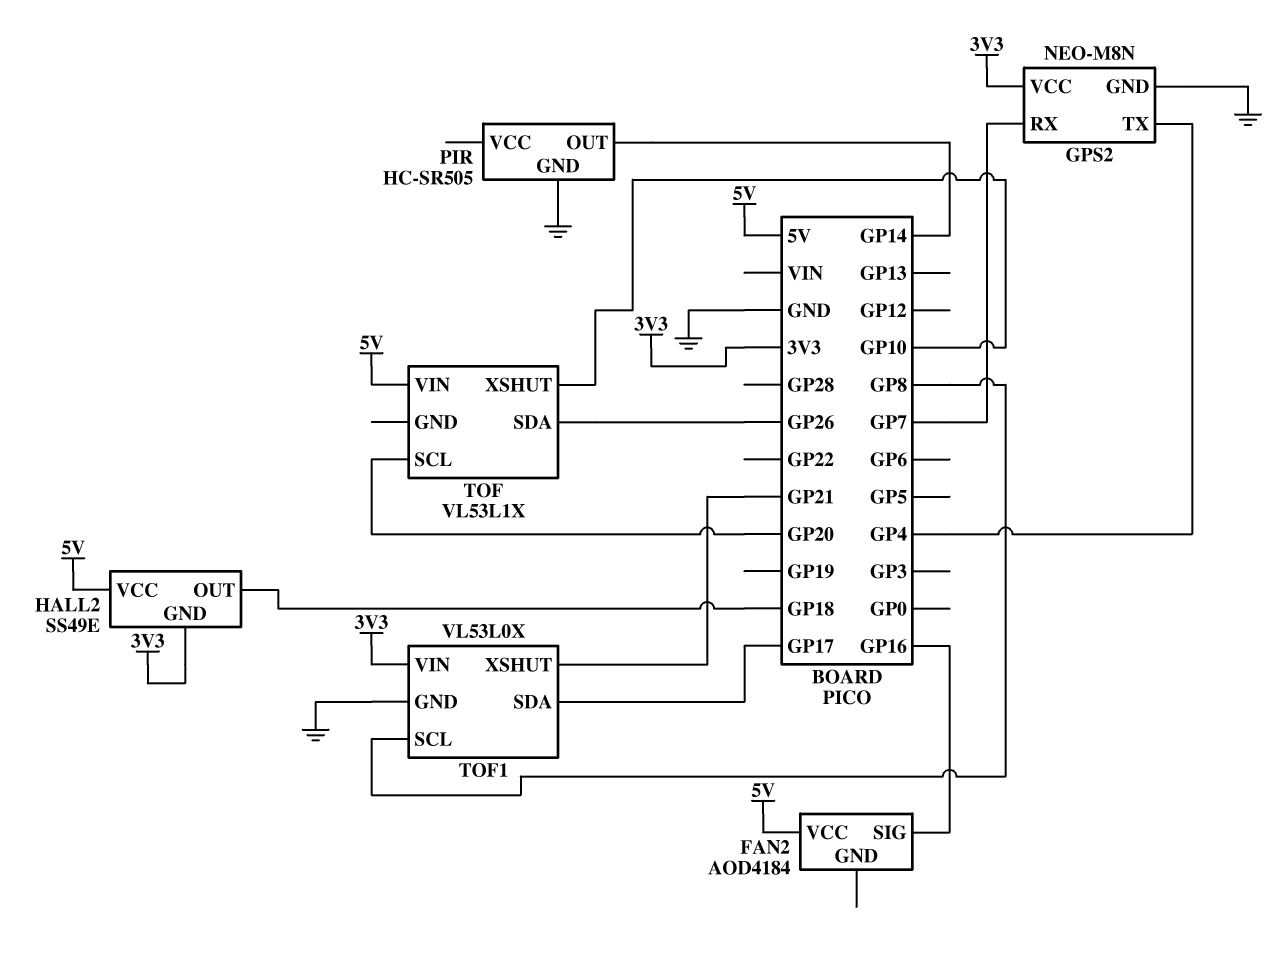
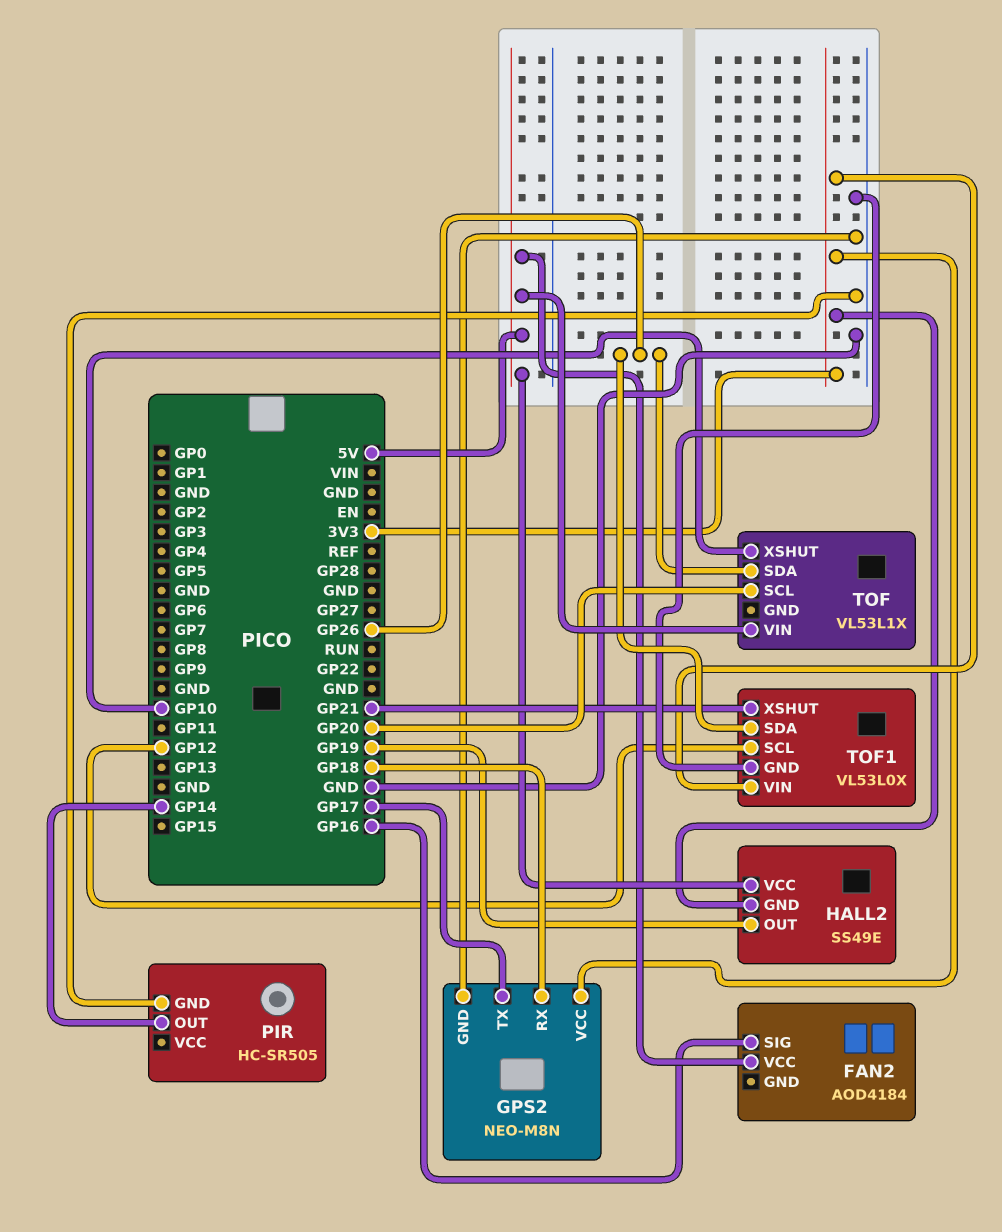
GPS2 pin RX: GP7 -> GP18
GPS2 pin TX: GP4 -> GP17
HALL2 pin OUT: GP18 -> GP19
TOF1 pin SCL: GP8 -> GP12
TOF1 pin SDA: GP17 -> GP26

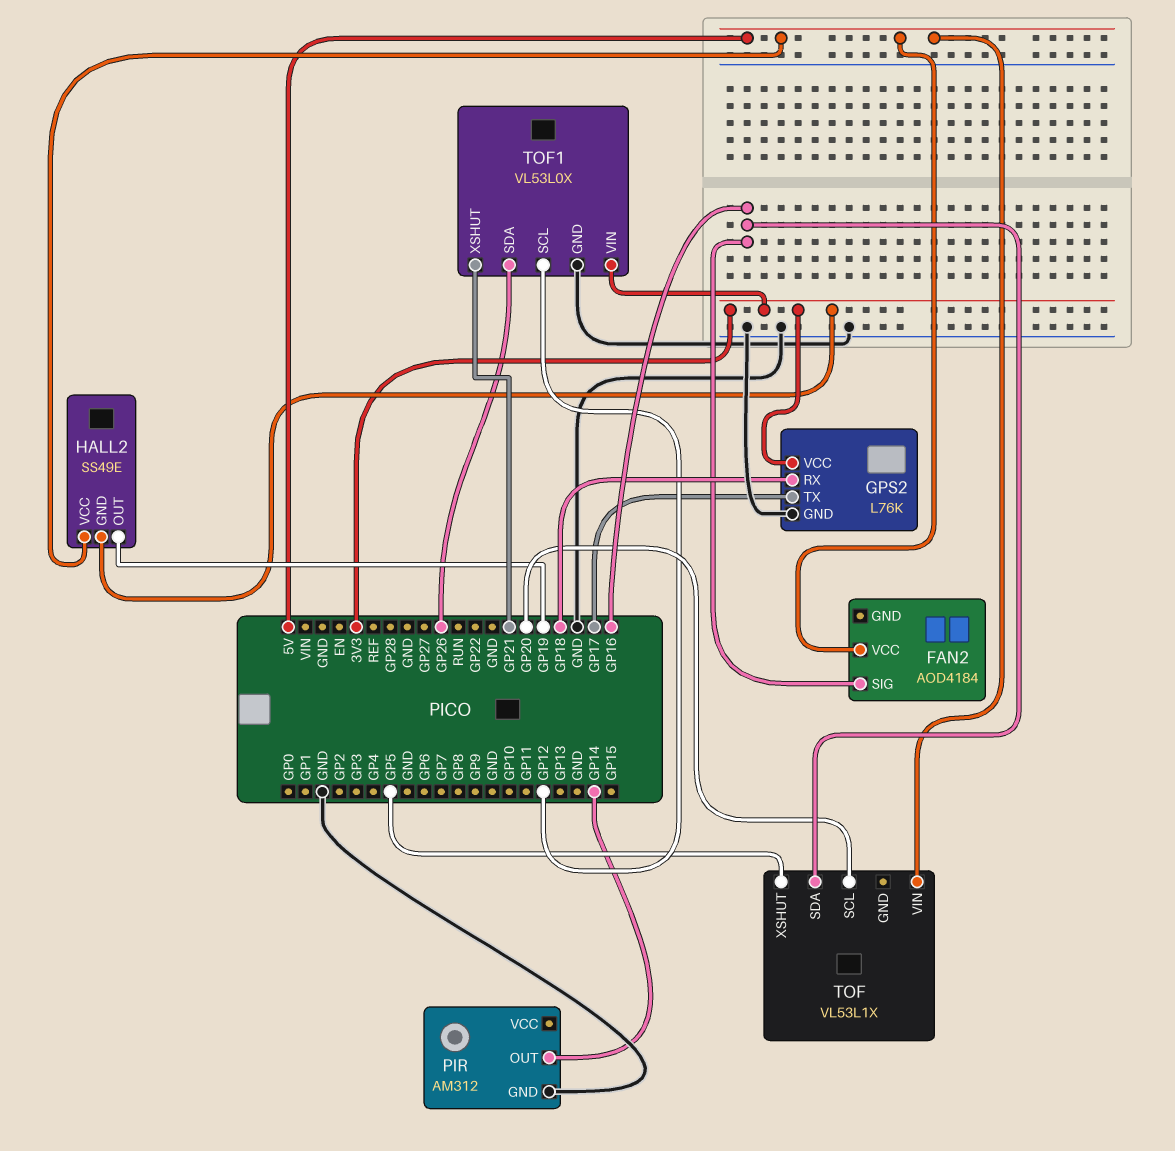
GPS2: NEO-M8N -> L76K
PIR: HC-SR505 -> AM312
TOF pin SDA: GP26 -> GP16
TOF pin XSHUT: GP10 -> GP5

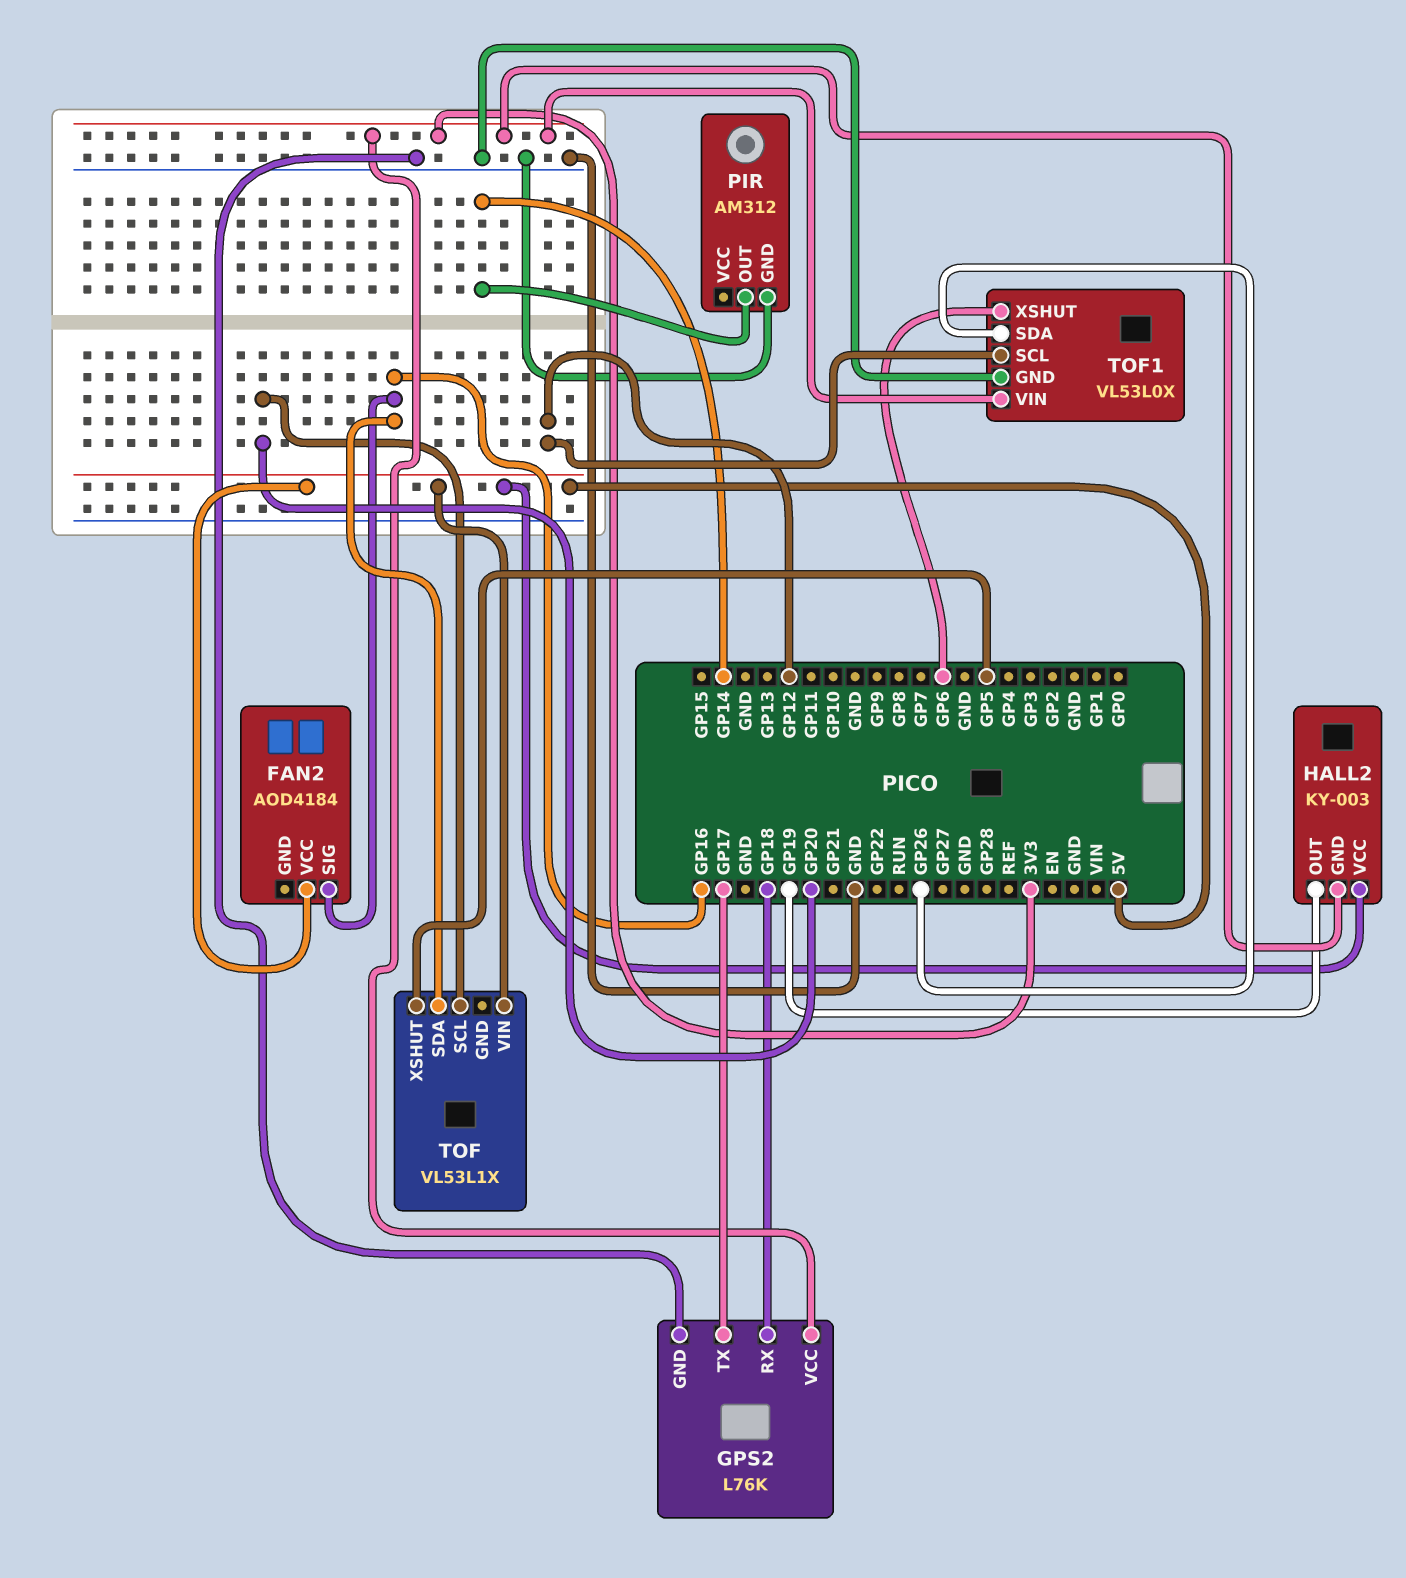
HALL2: SS49E -> KY-003
TOF1 pin XSHUT: GP21 -> GP6

